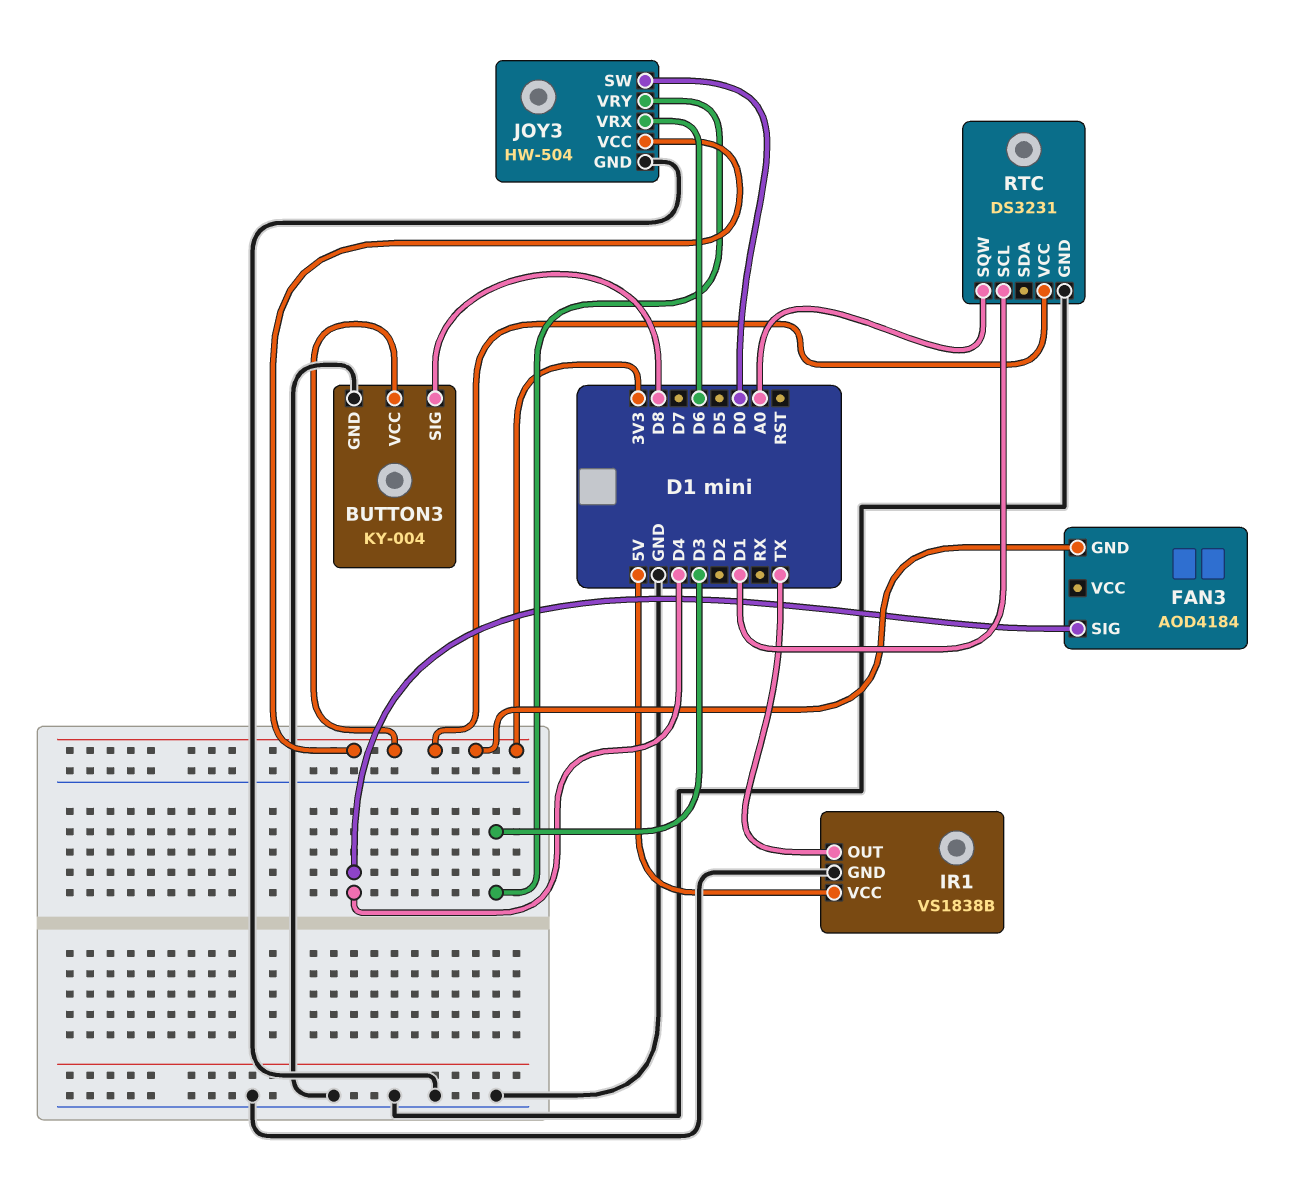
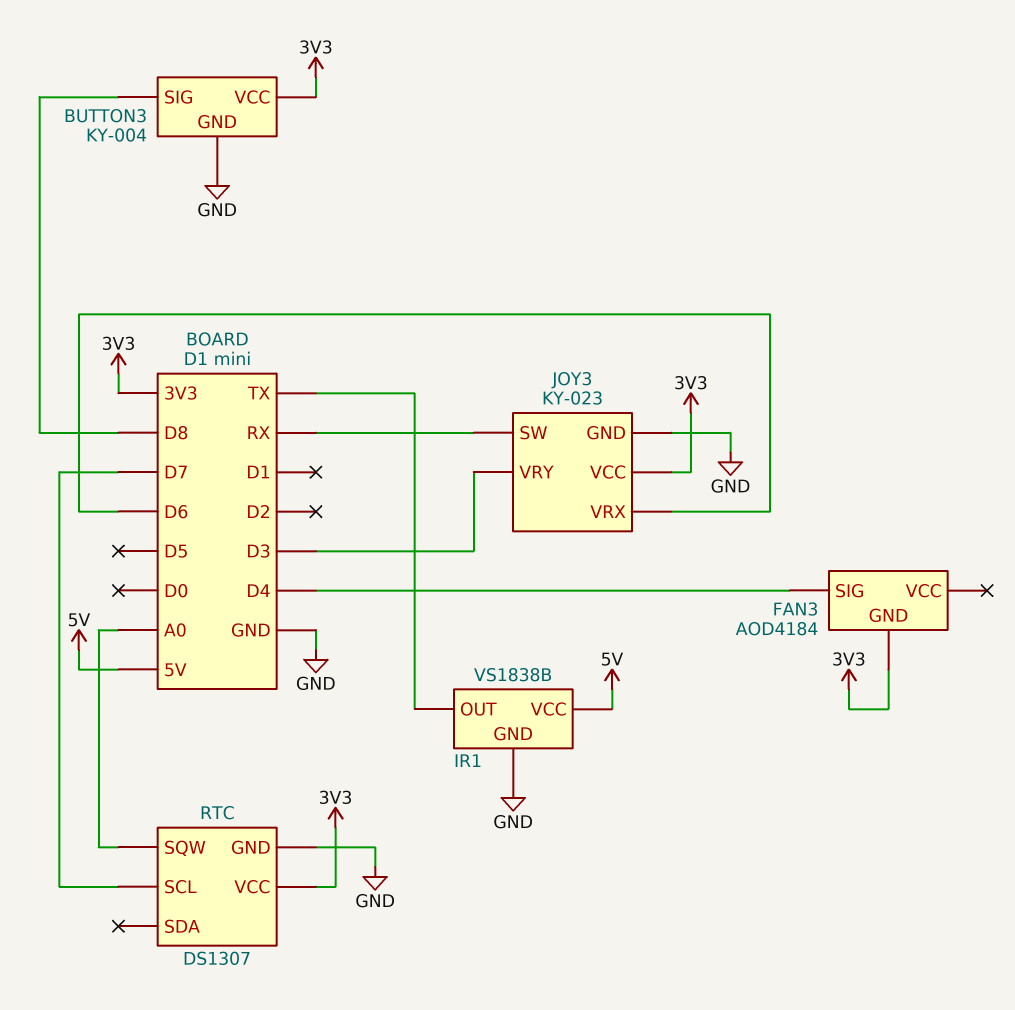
JOY3: HW-504 -> KY-023
JOY3 pin SW: D0 -> RX
RTC: DS3231 -> DS1307
RTC pin SCL: D1 -> D7

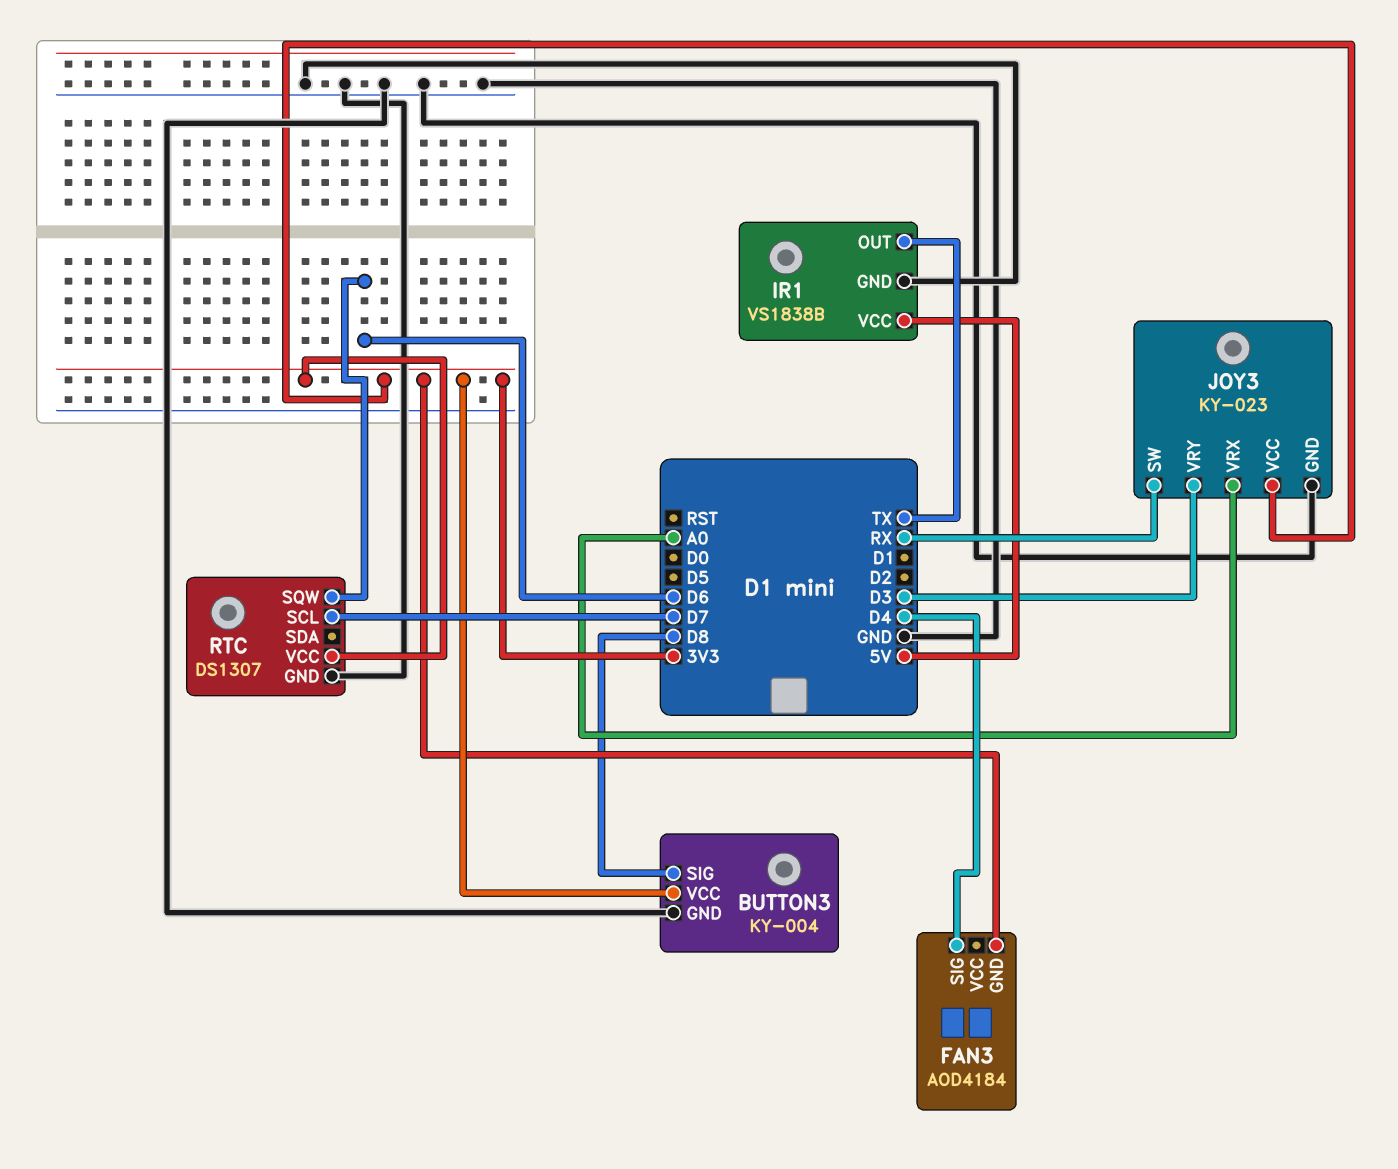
JOY3 pin VRX: D6 -> A0
RTC pin SQW: A0 -> D6

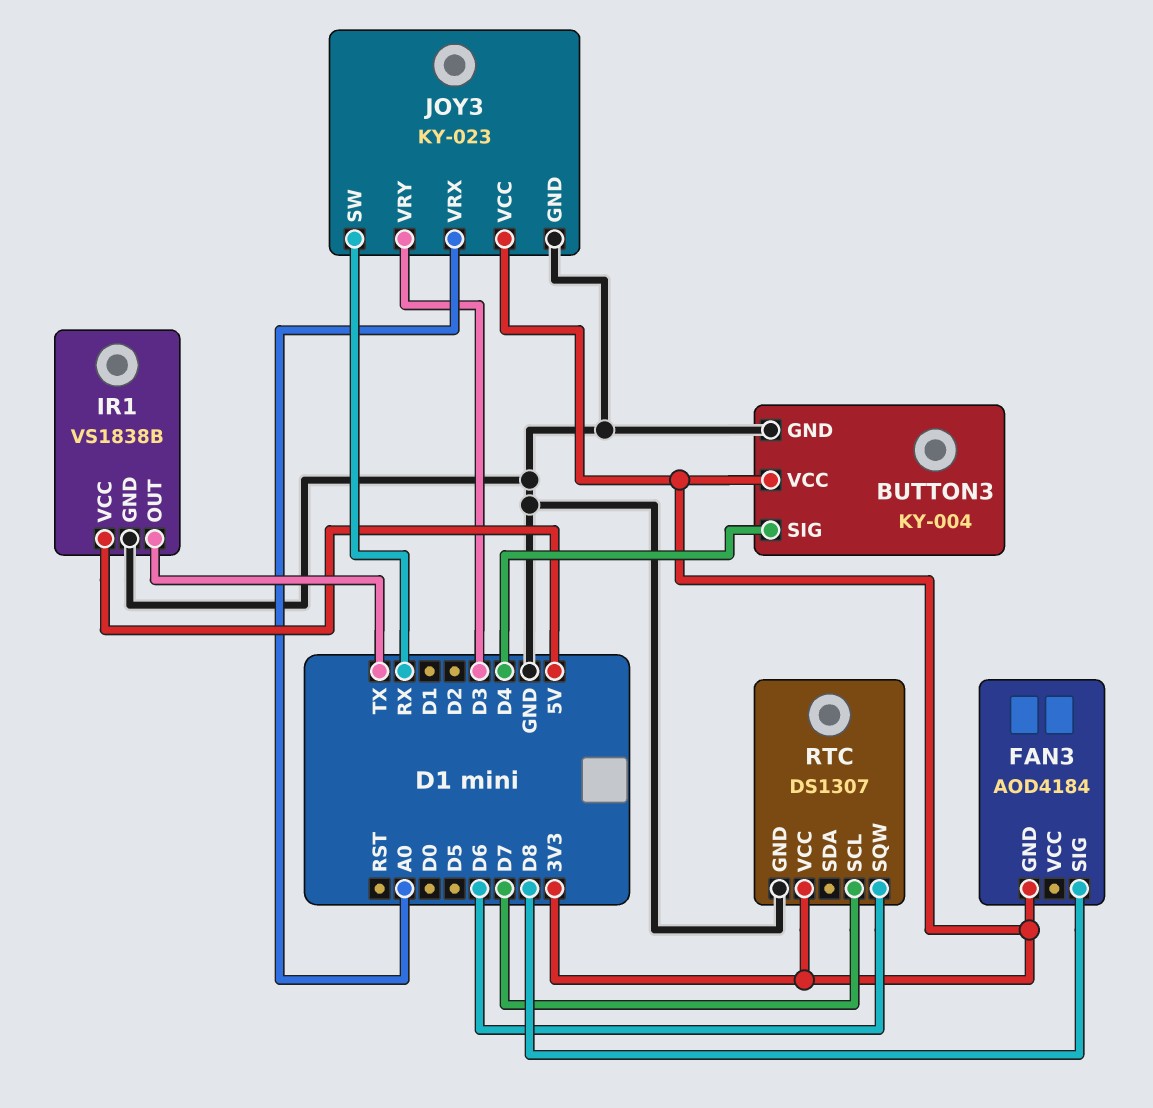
BUTTON3 pin SIG: D8 -> D4
FAN3 pin SIG: D4 -> D8

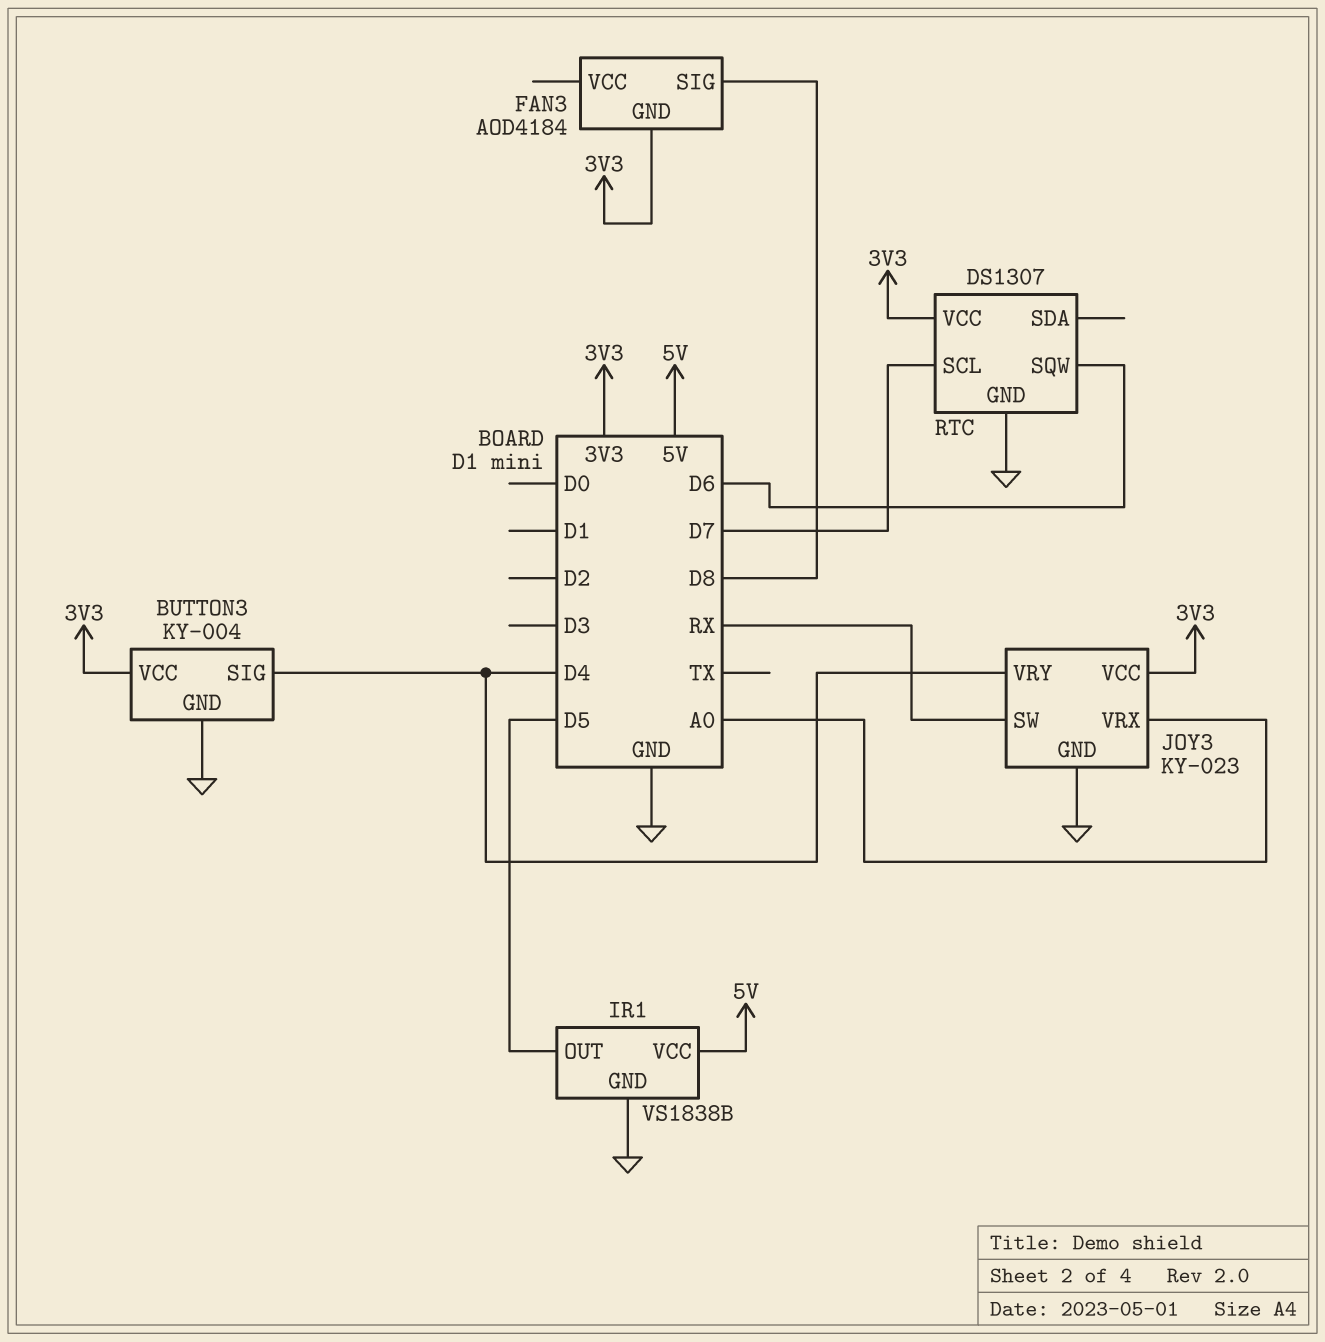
IR1 pin OUT: TX -> D5
JOY3 pin VRY: D3 -> D4

